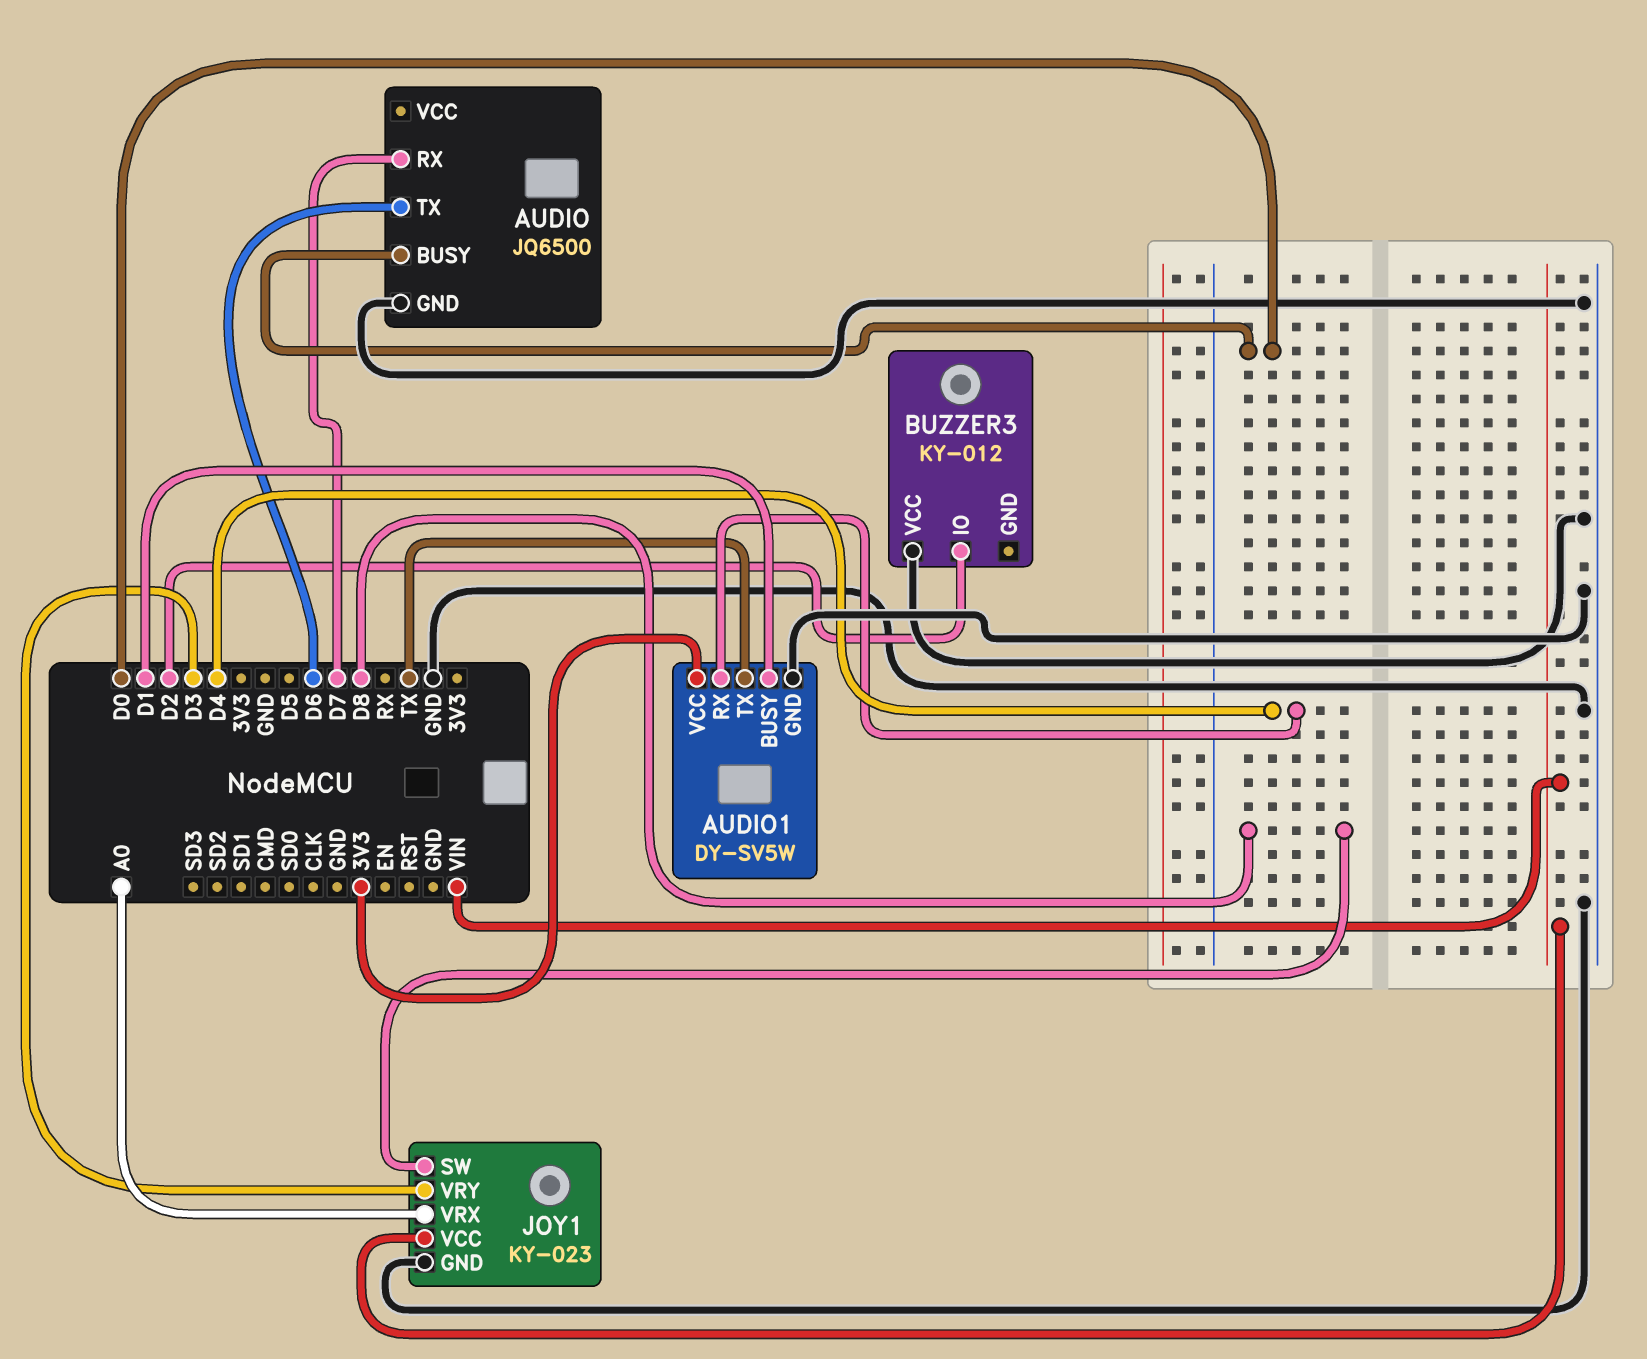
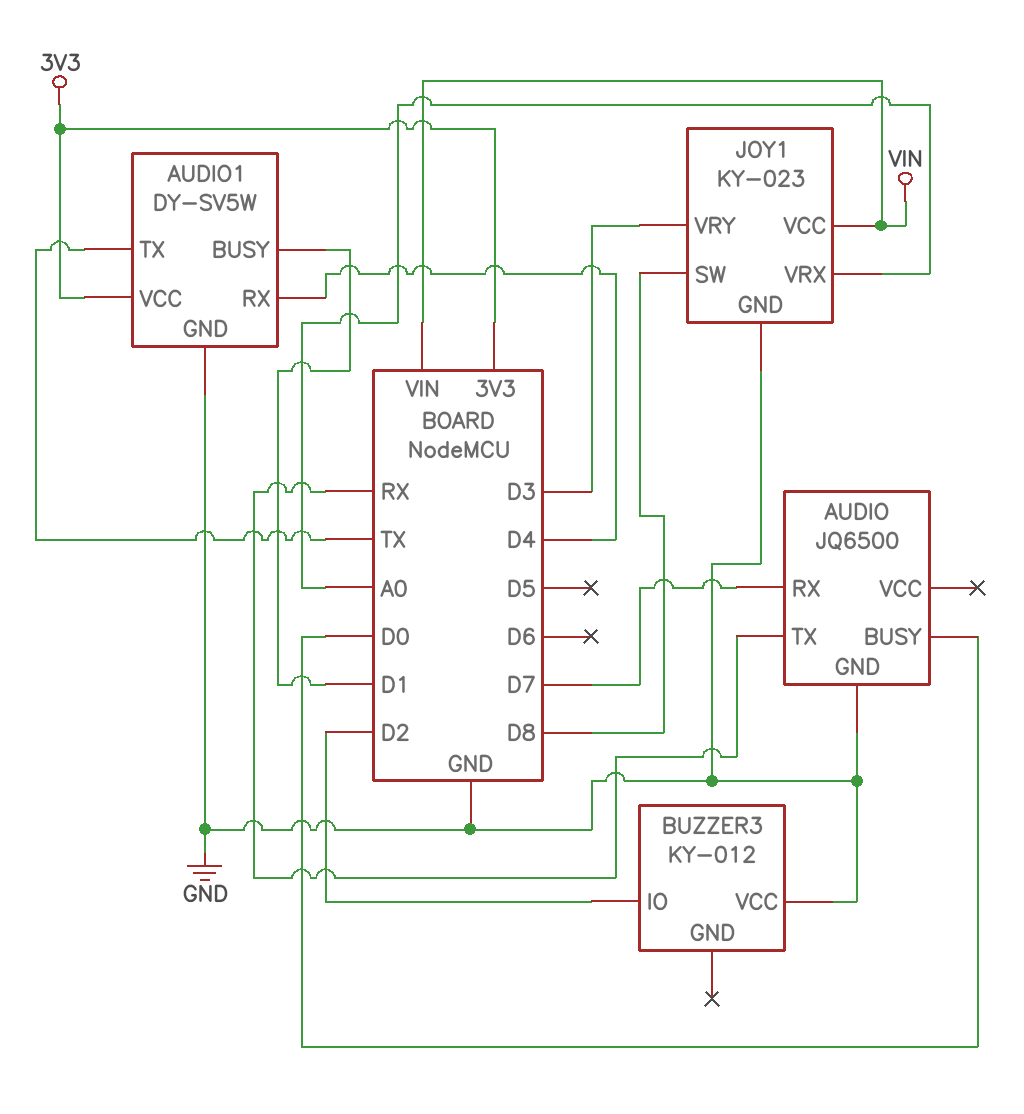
AUDIO pin TX: D6 -> RX

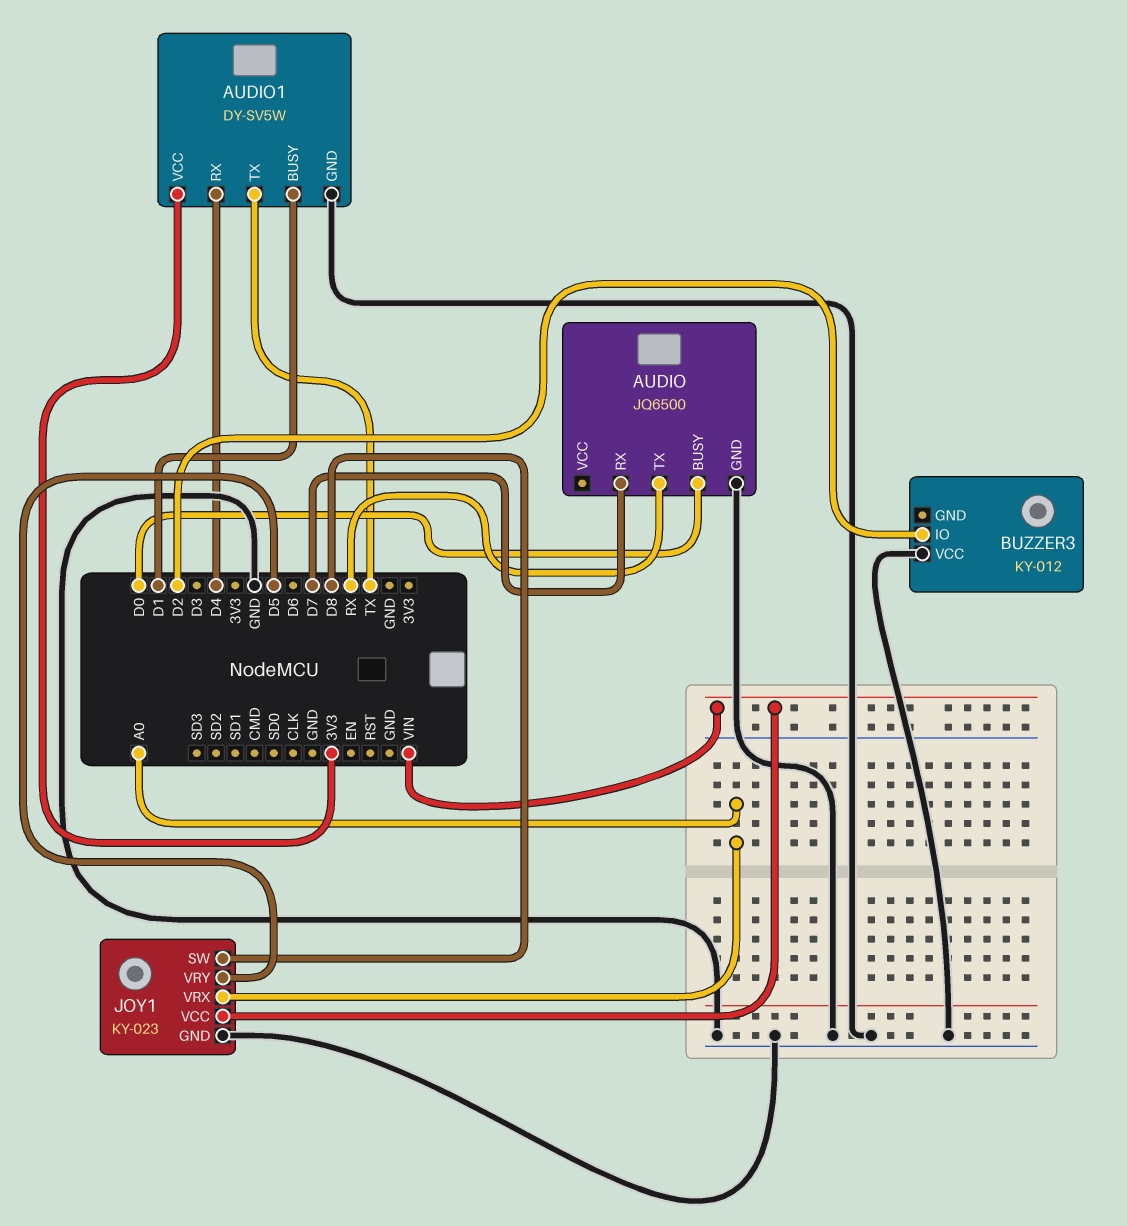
JOY1 pin VRY: D3 -> D5

